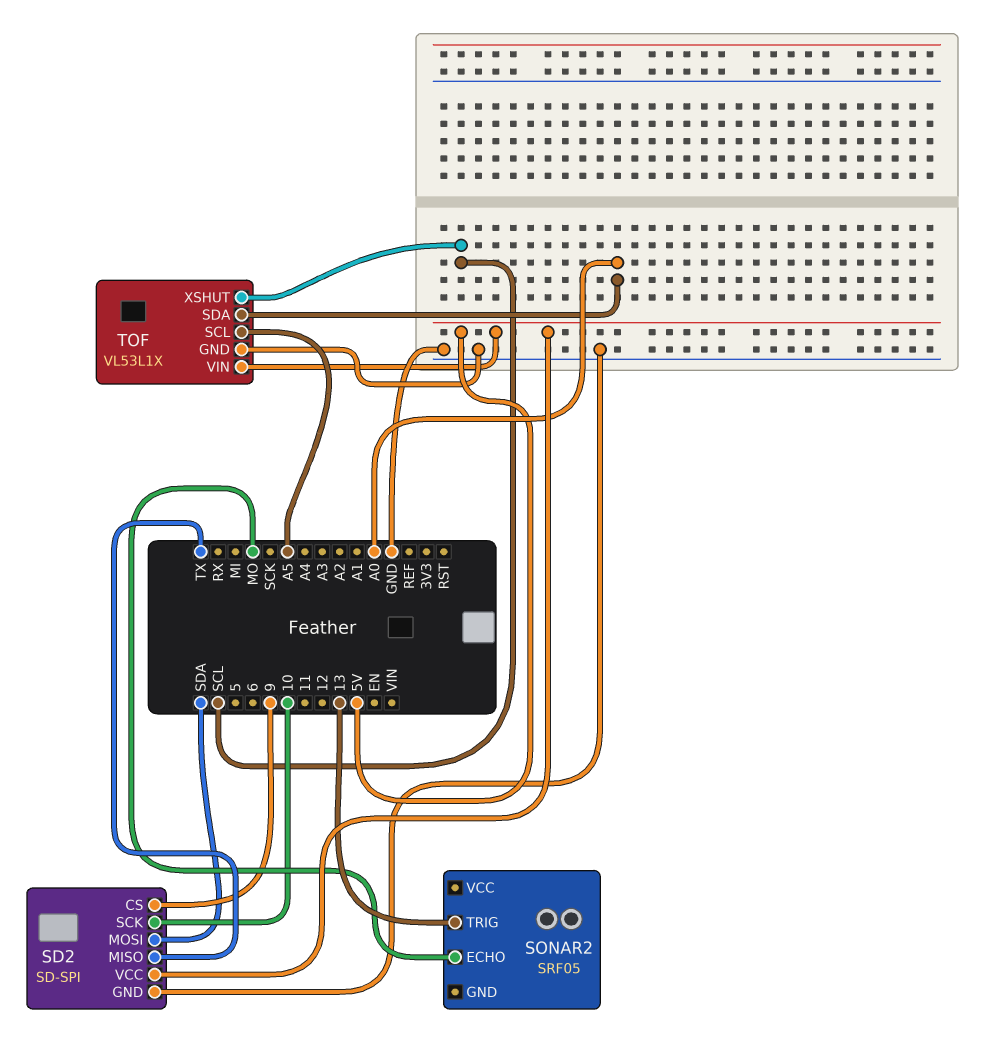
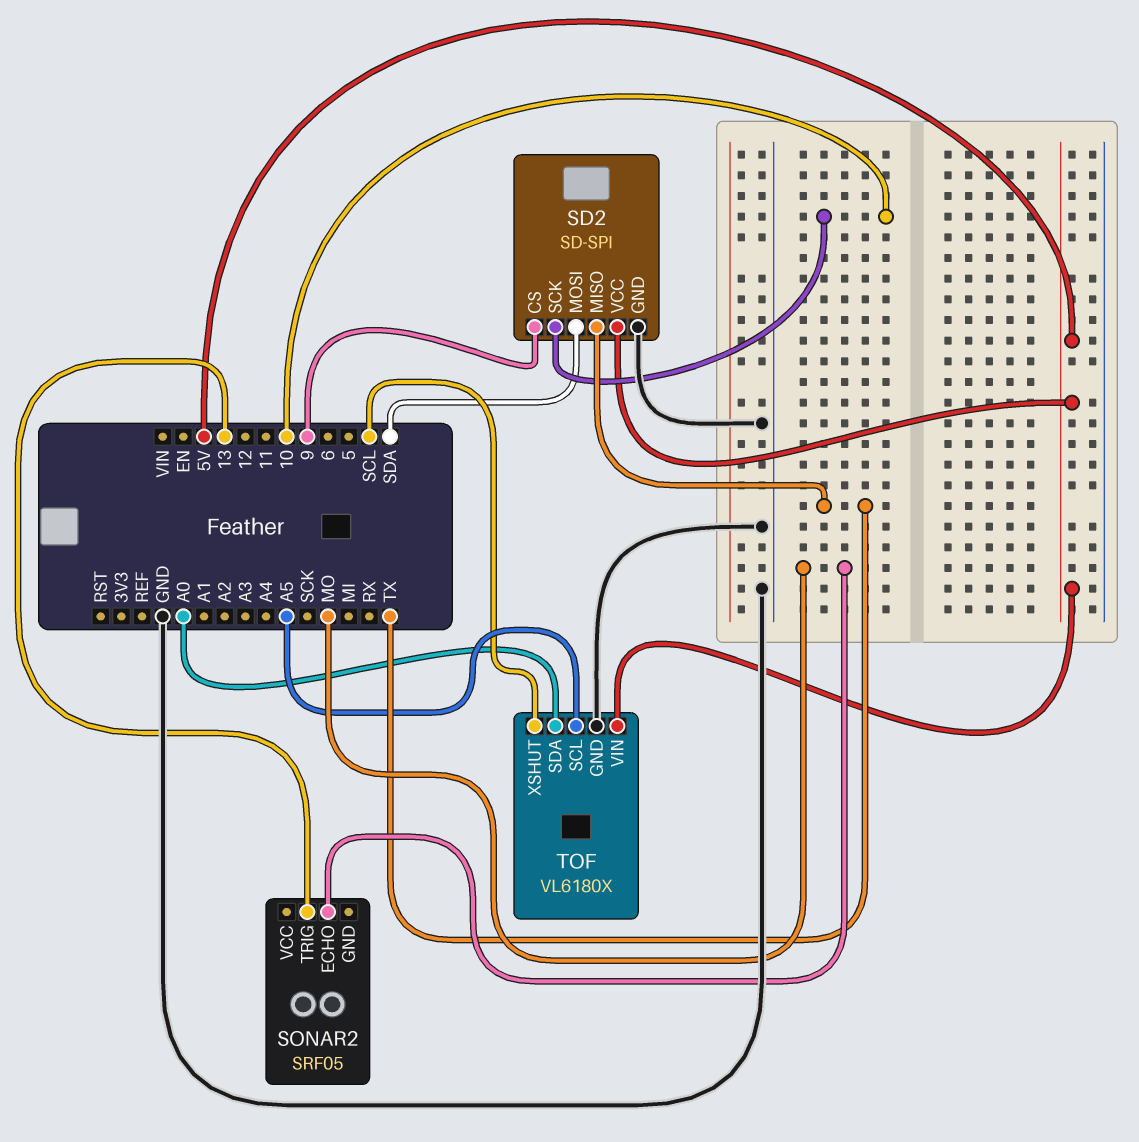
TOF: VL53L1X -> VL6180X

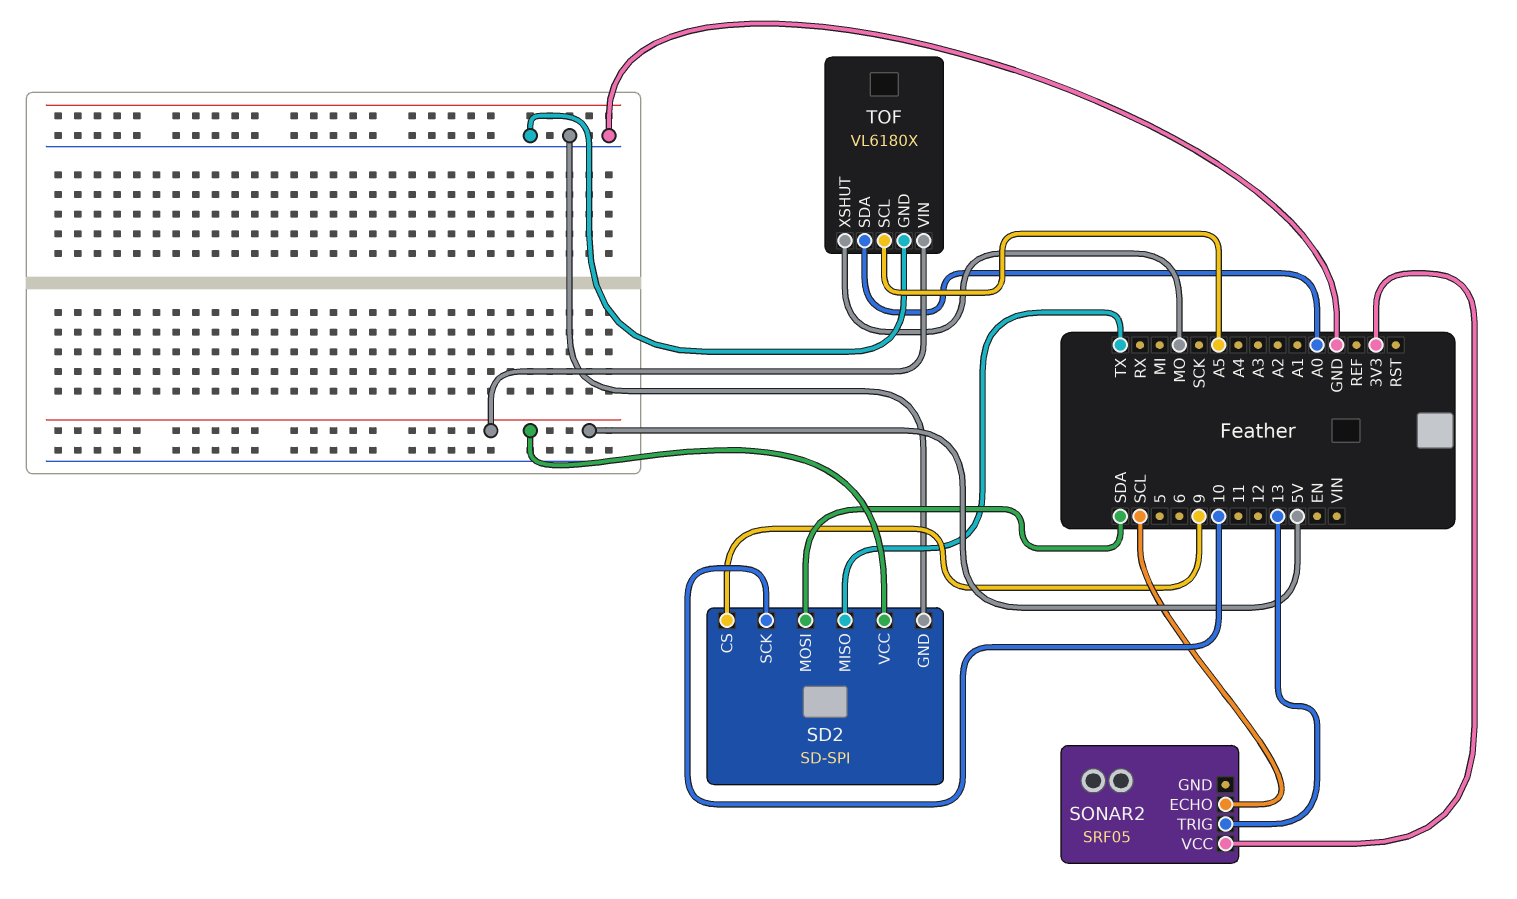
SONAR2 pin ECHO: MO -> SCL
SONAR2 pin VCC: none -> 3V3
TOF pin XSHUT: SCL -> MO

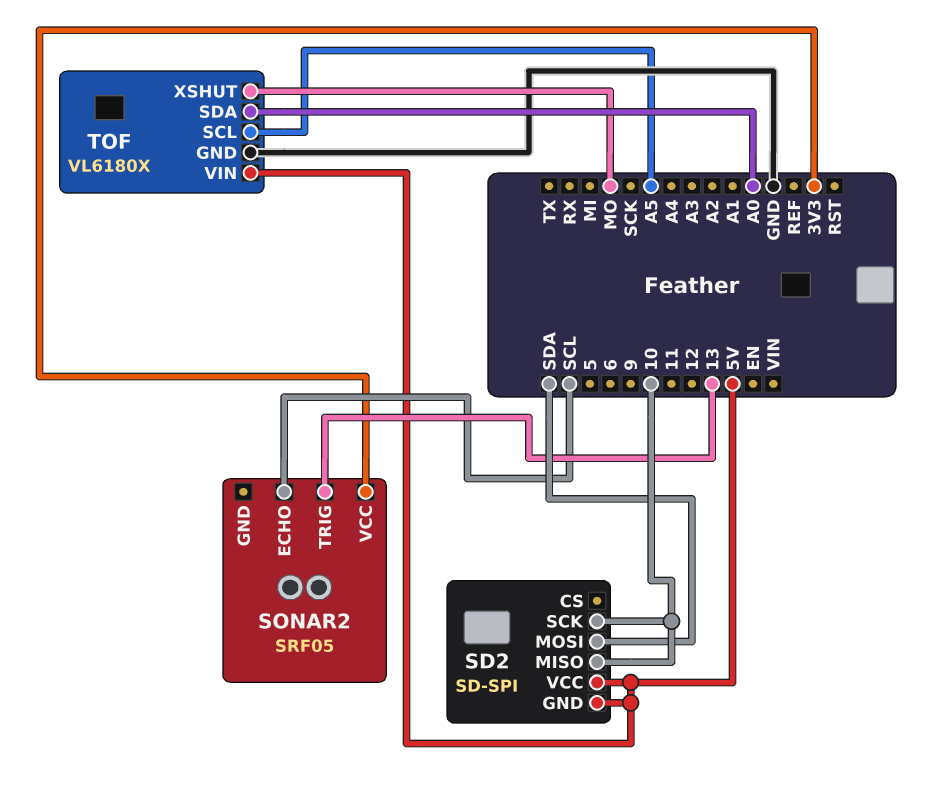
SD2 pin CS: 9 -> none
SD2 pin GND: GND -> 5V
SD2 pin MISO: TX -> 10

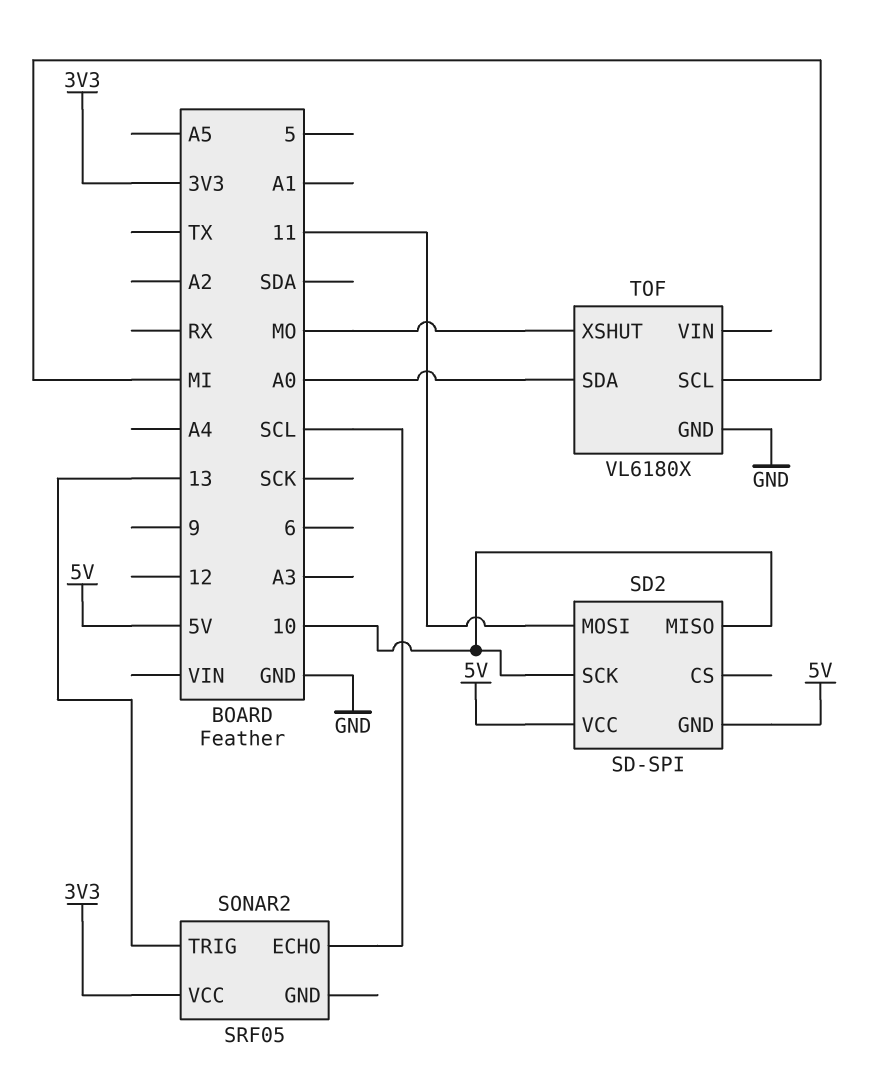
SD2 pin MOSI: SDA -> 11
TOF pin SCL: A5 -> MI
TOF pin VIN: 5V -> none

